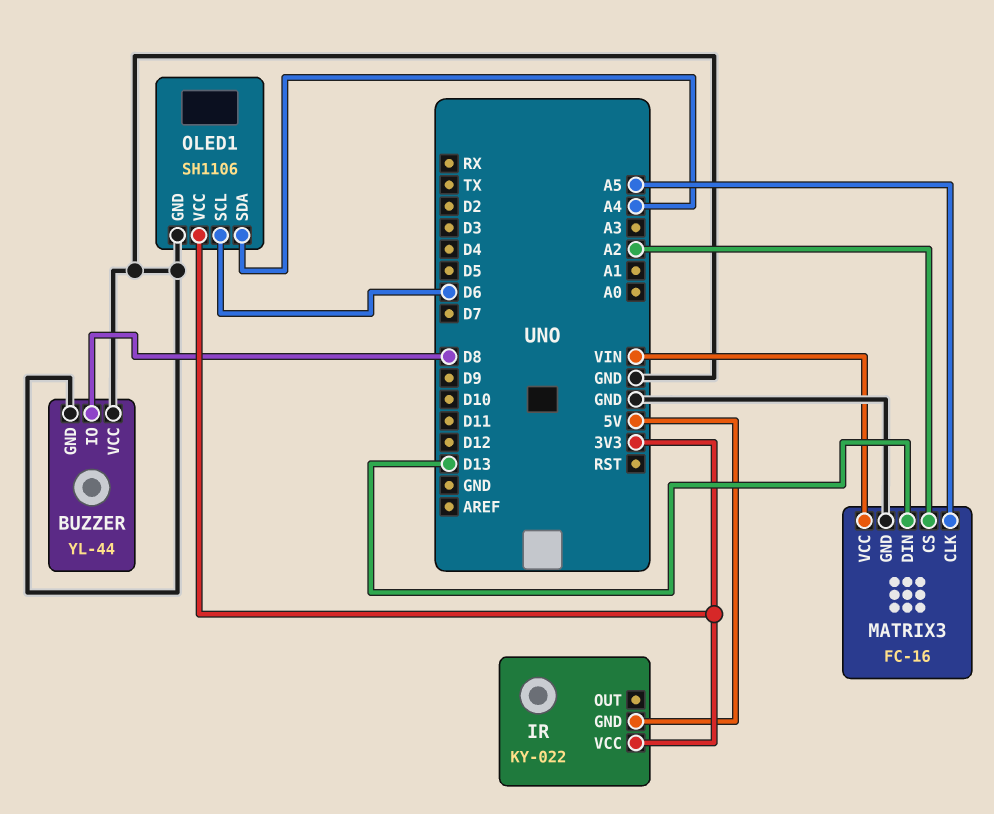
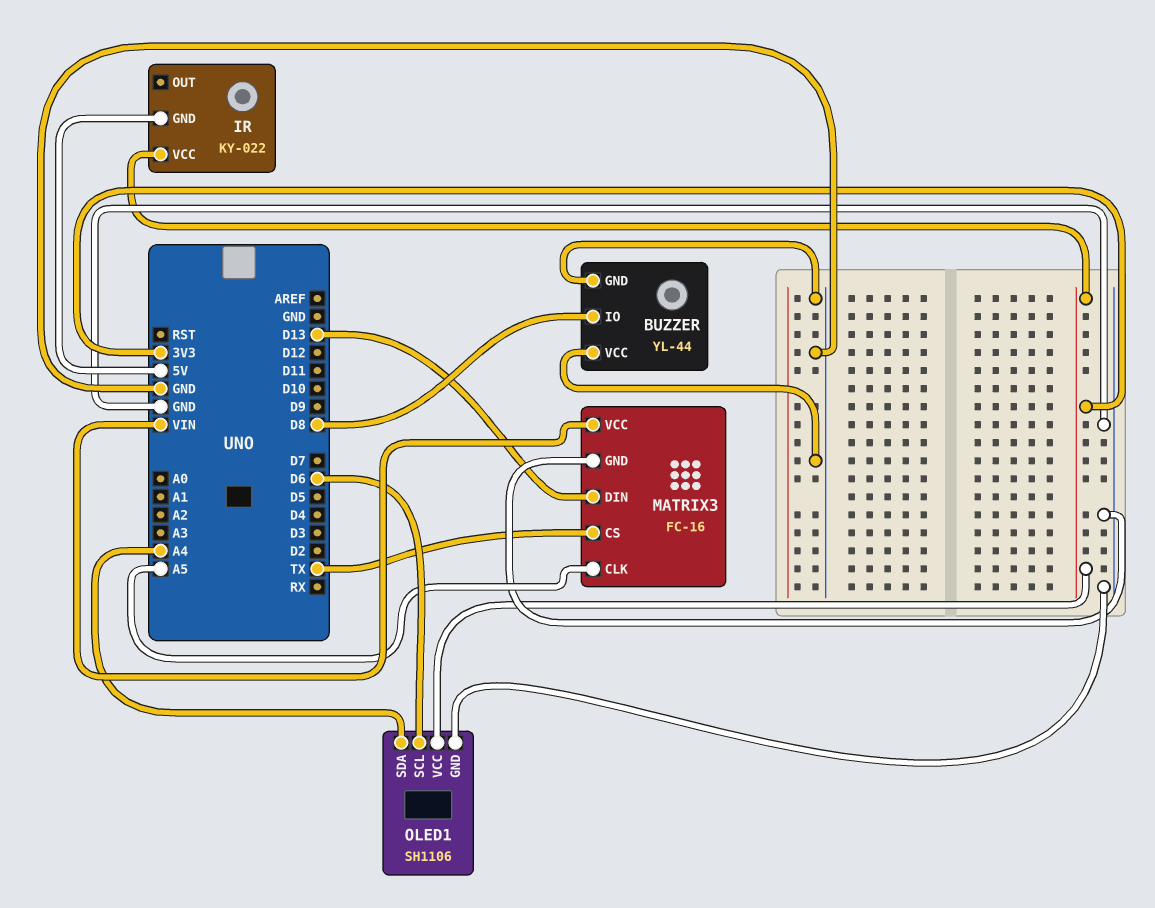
MATRIX3 pin CS: A2 -> TX

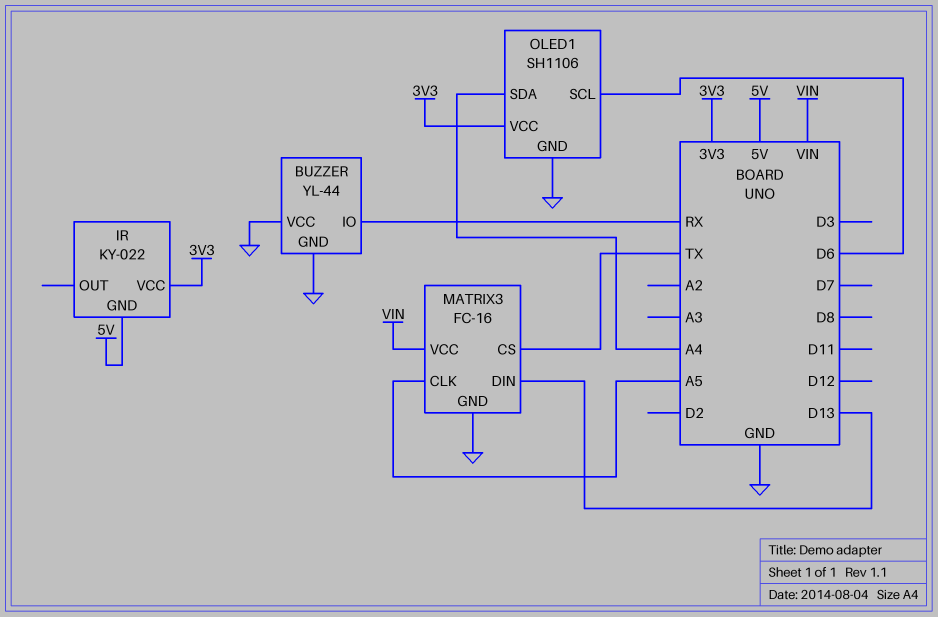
BUZZER pin IO: D8 -> RX

